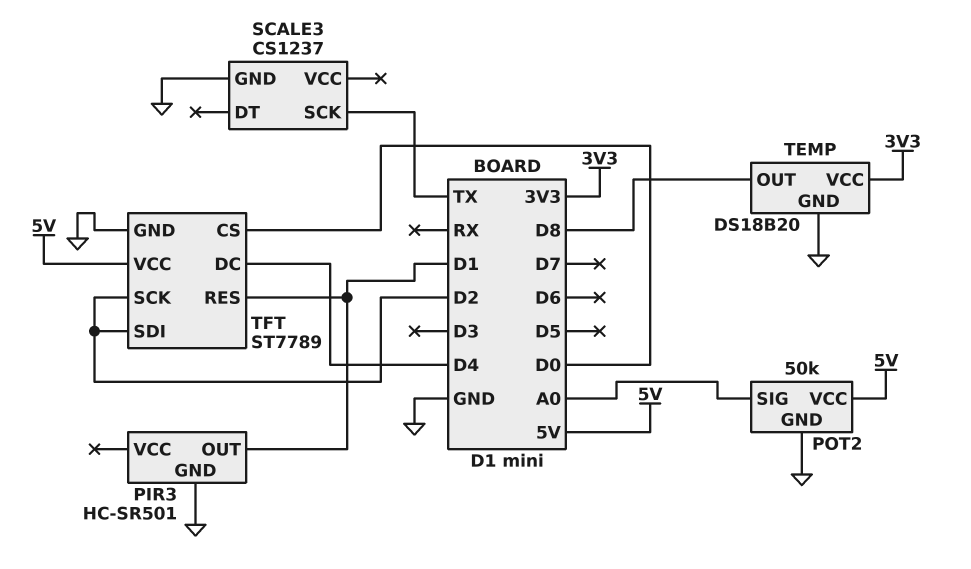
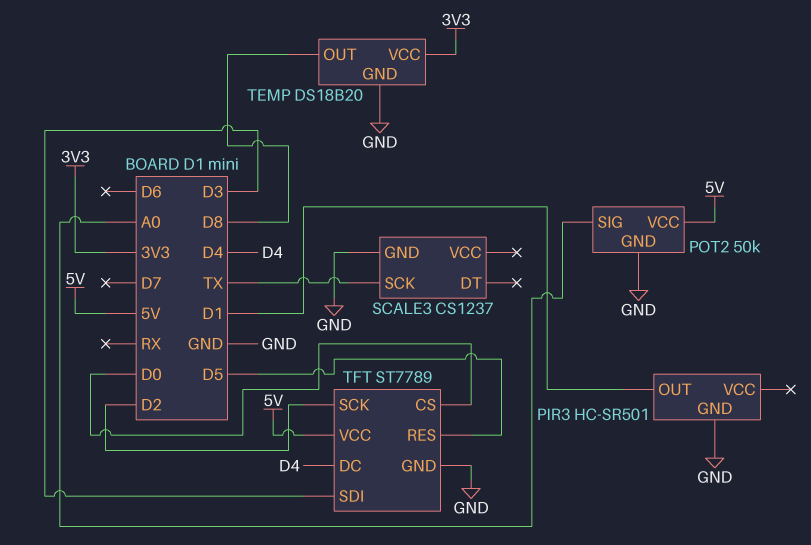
TFT pin RES: D1 -> D5
TFT pin SDI: D2 -> D3

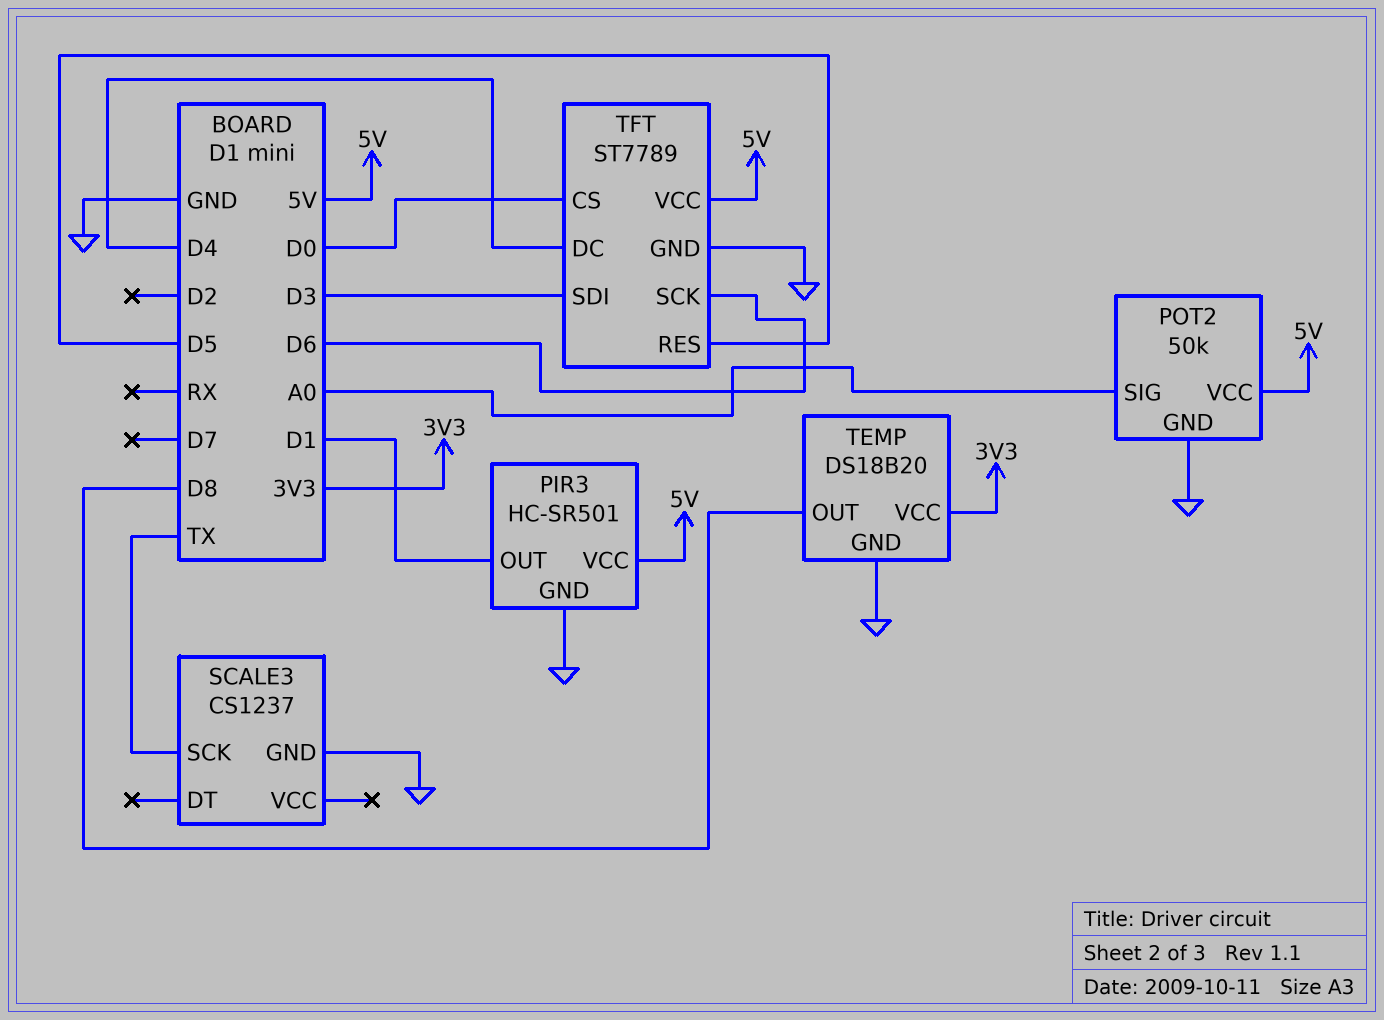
PIR3 pin VCC: none -> 5V
TFT pin SCK: D2 -> D6

